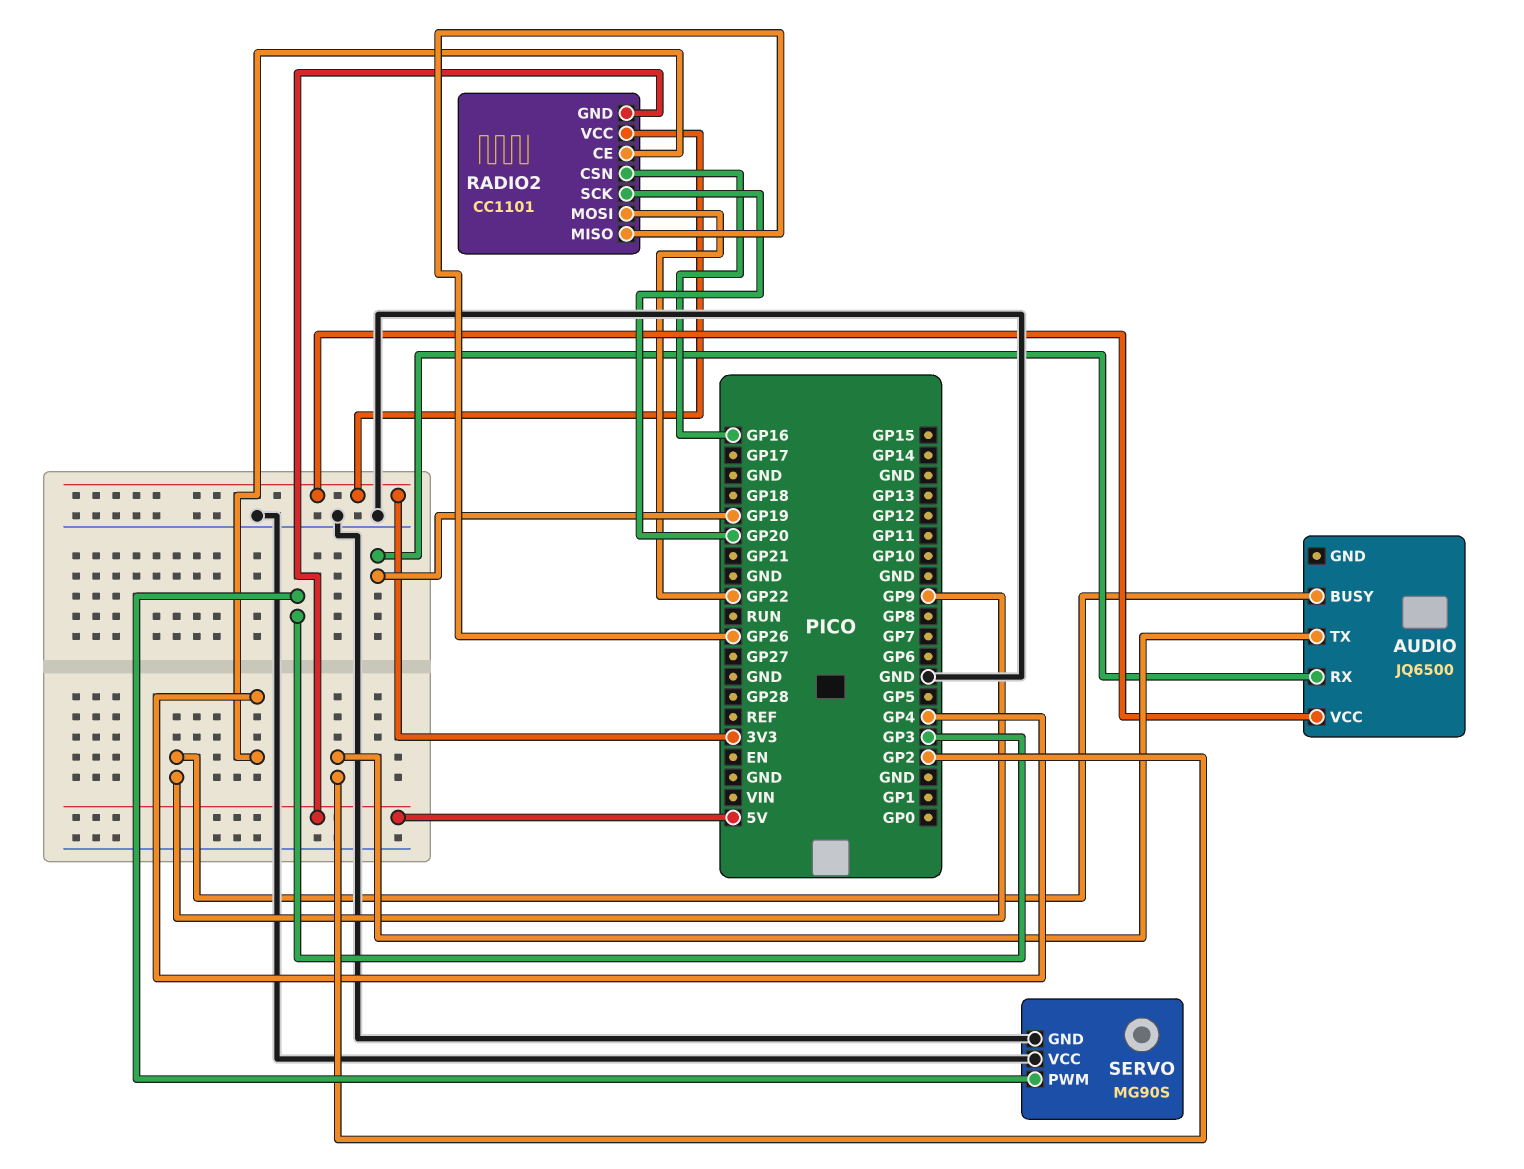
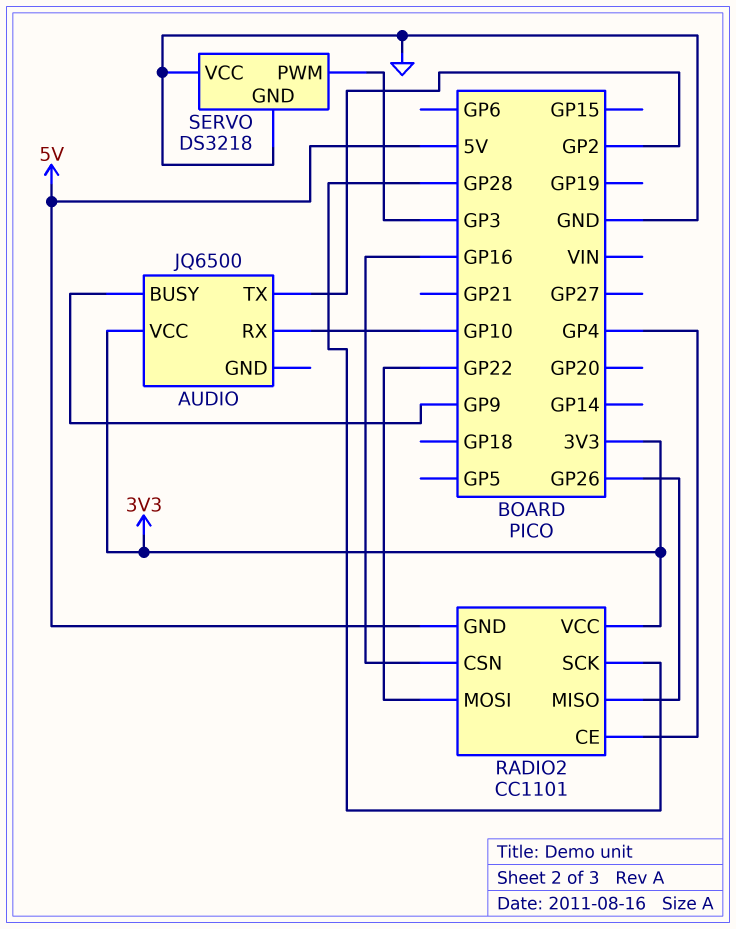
AUDIO pin RX: GP19 -> GP10
RADIO2 pin SCK: GP20 -> GP28
SERVO: MG90S -> DS3218

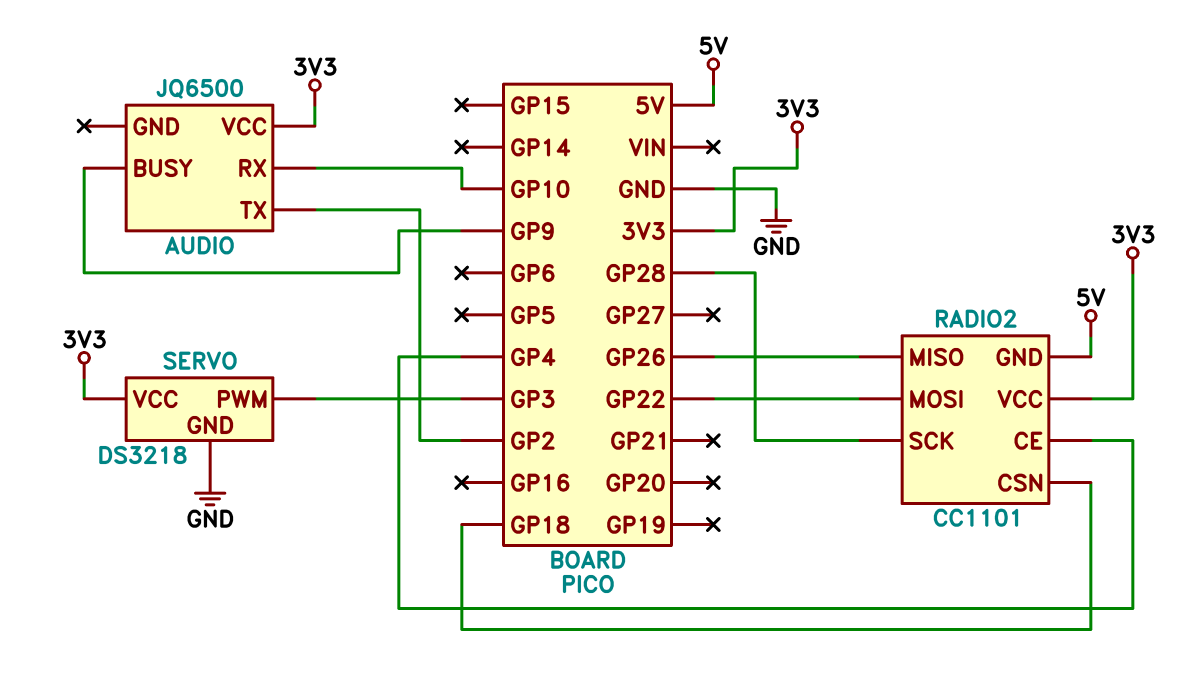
RADIO2 pin CSN: GP16 -> GP18
SERVO pin VCC: GND -> 3V3

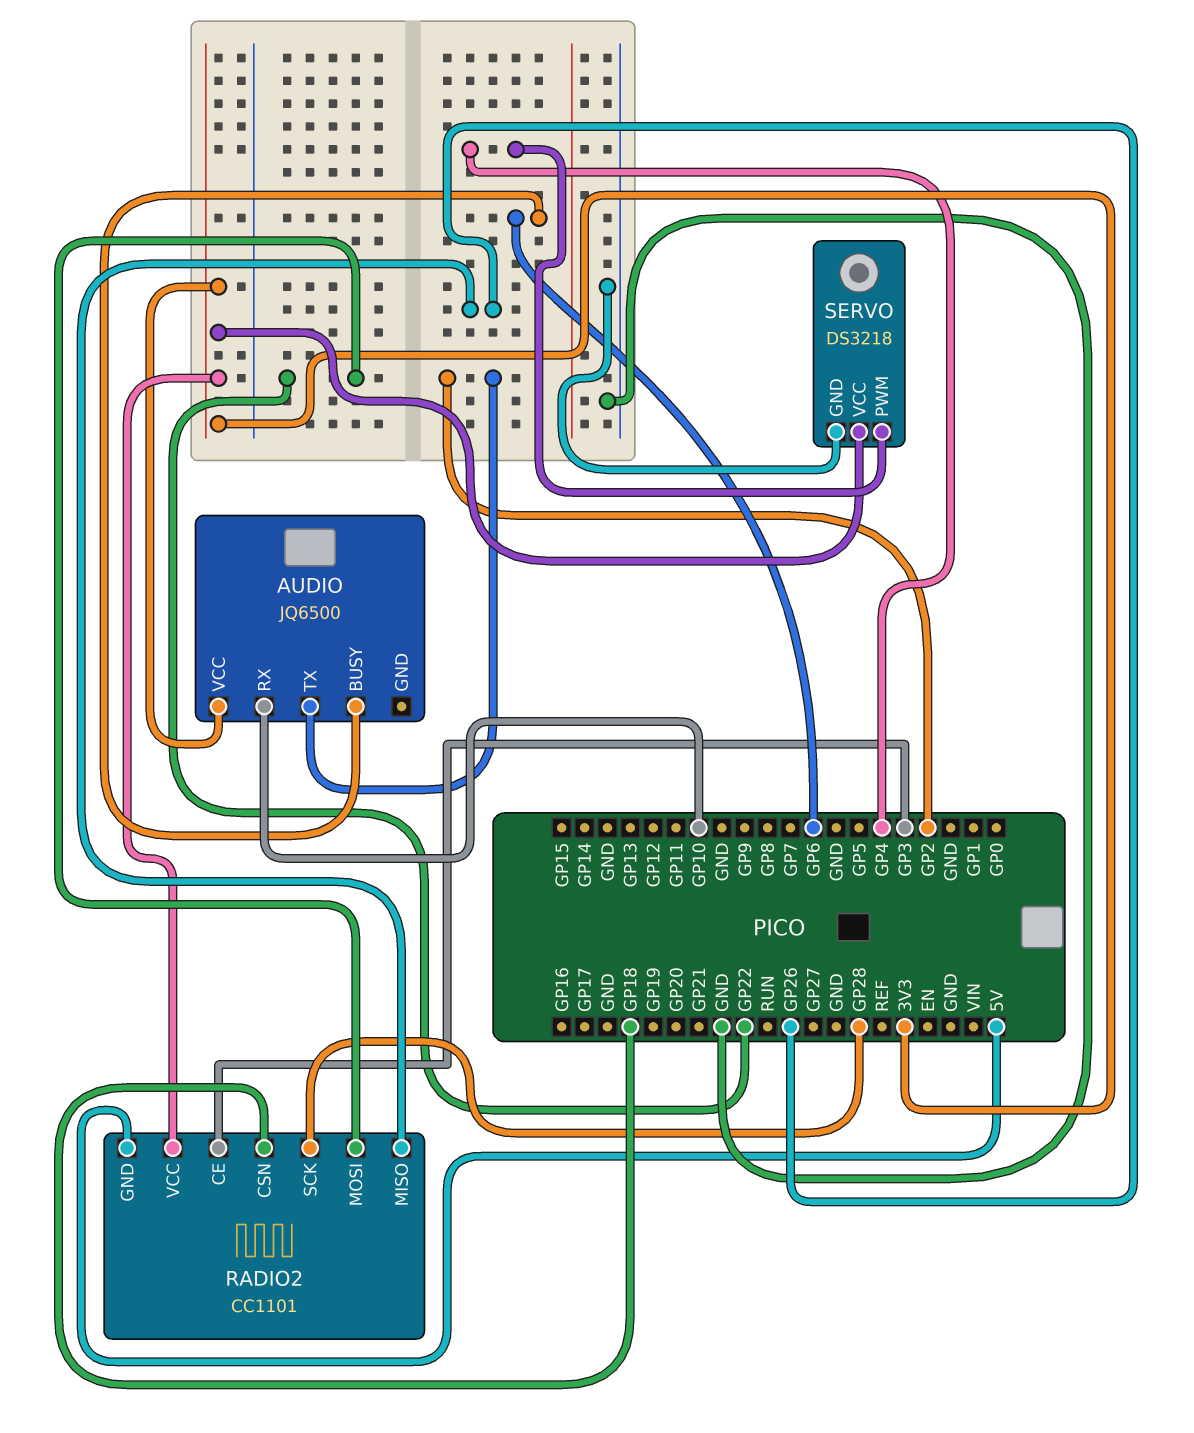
AUDIO pin BUSY: GP9 -> GP6
RADIO2 pin CE: GP4 -> GP3
SERVO pin PWM: GP3 -> GP4

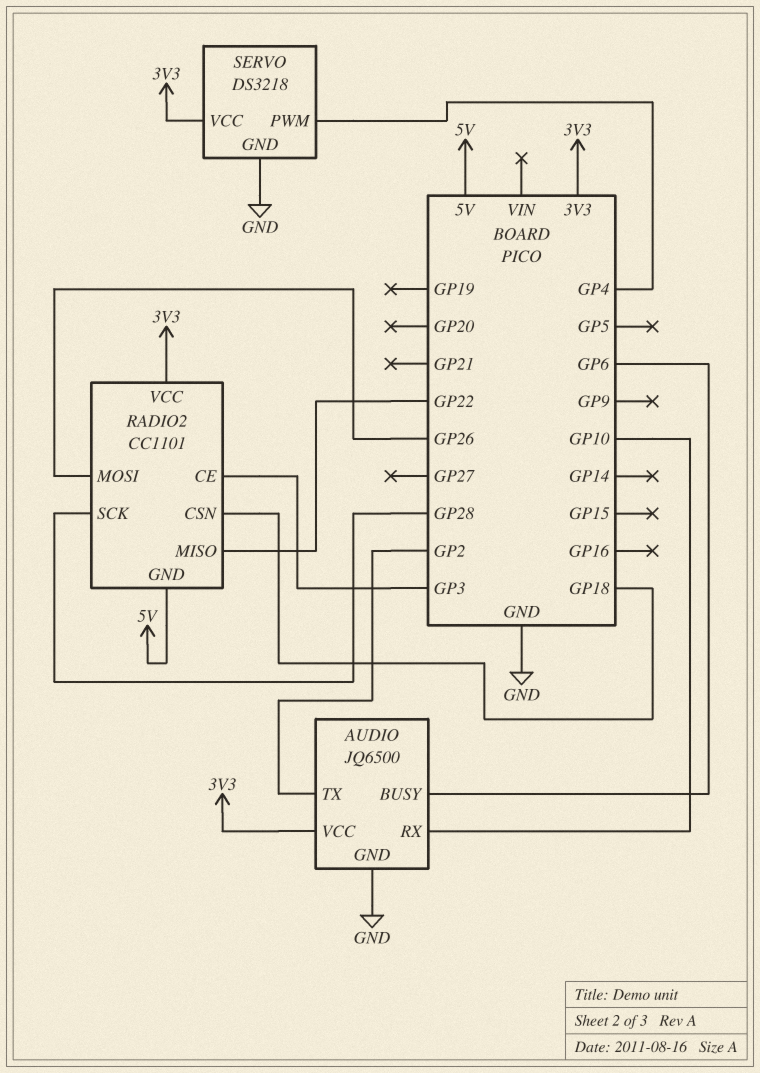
AUDIO pin GND: none -> GND
RADIO2 pin MISO: GP26 -> GP22
RADIO2 pin MOSI: GP22 -> GP26

